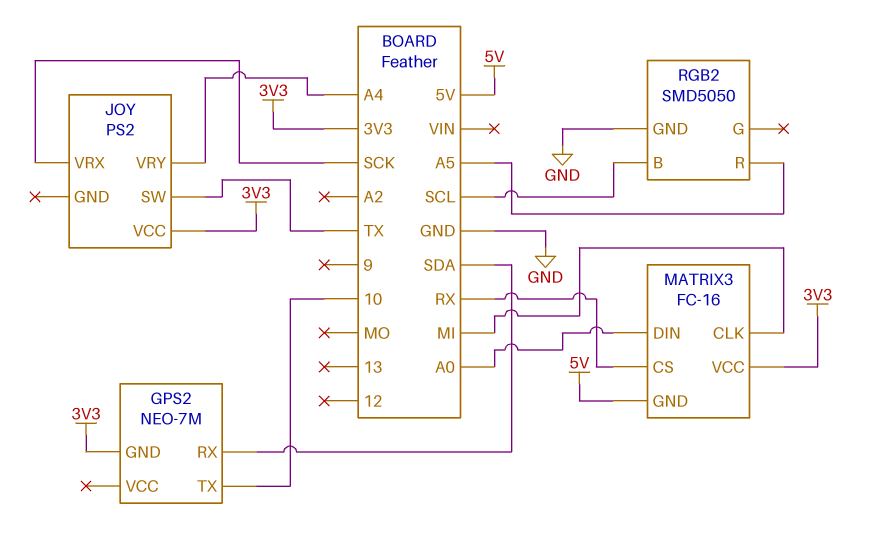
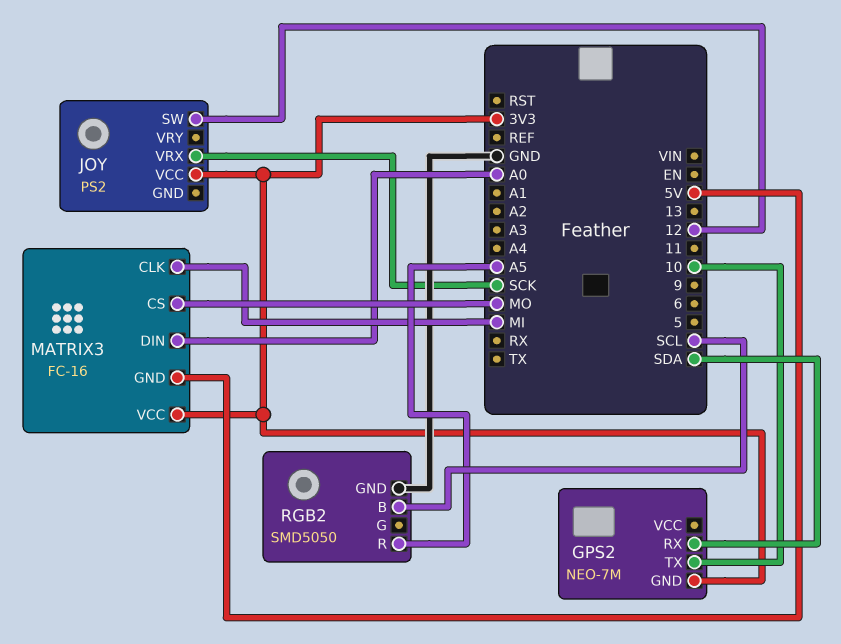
JOY pin SW: TX -> 12
JOY pin VRY: A4 -> none
MATRIX3 pin CS: RX -> MO

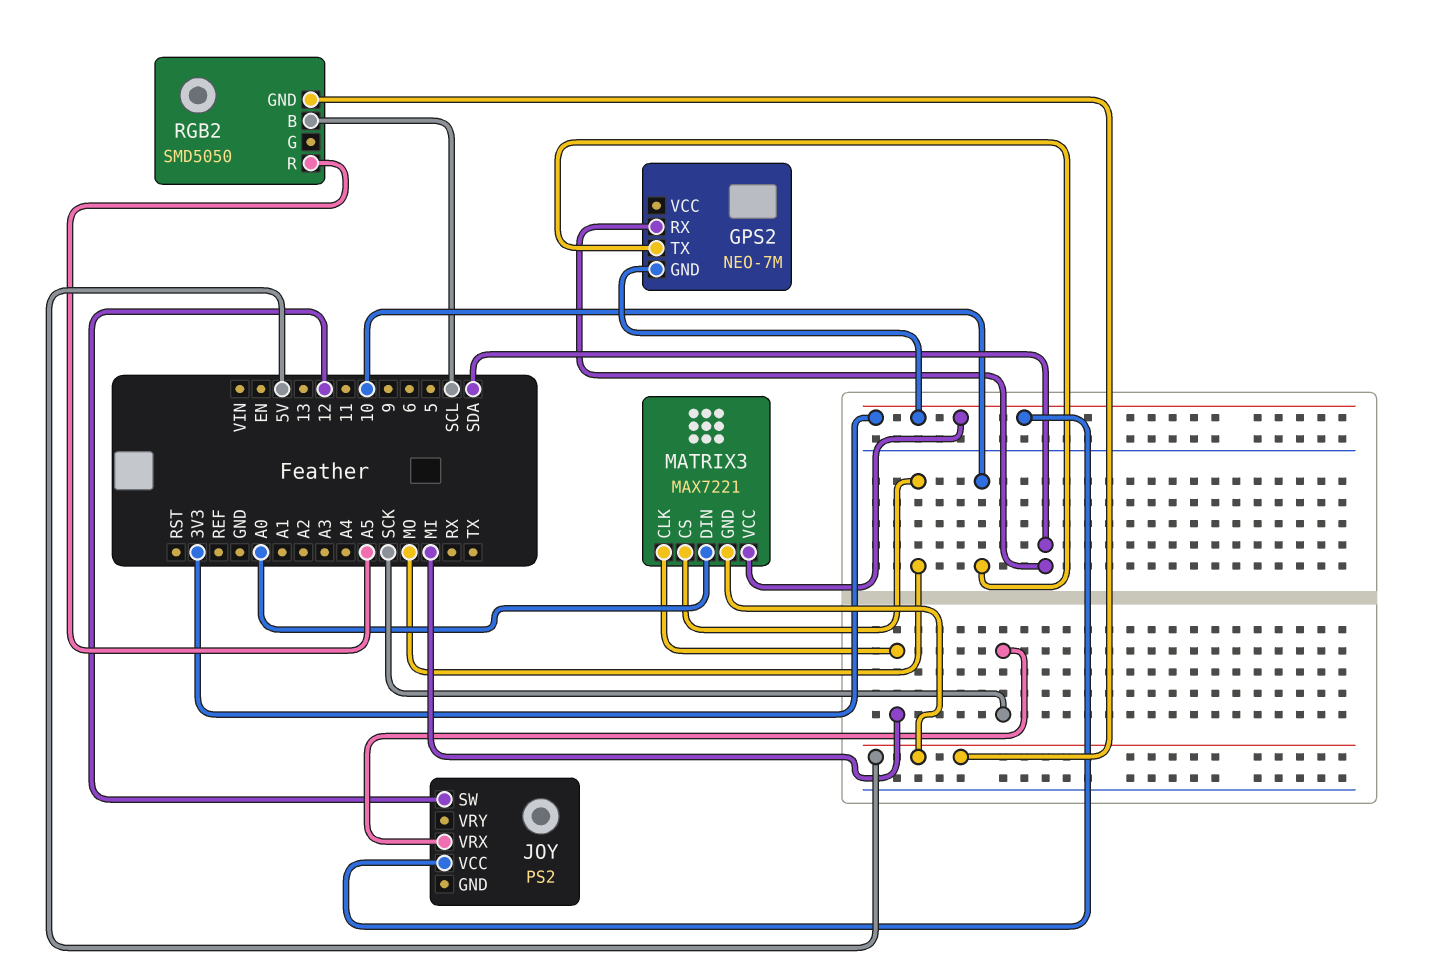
MATRIX3: FC-16 -> MAX7221
RGB2 pin GND: GND -> 5V

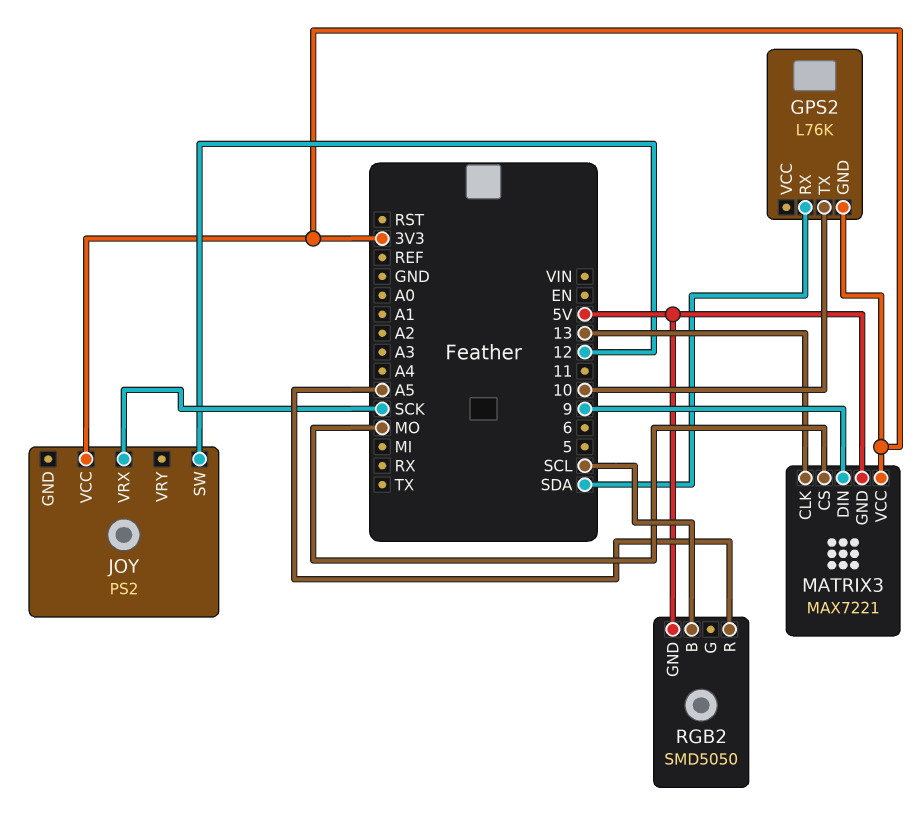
GPS2: NEO-7M -> L76K
MATRIX3 pin CLK: MI -> 13
MATRIX3 pin DIN: A0 -> 9

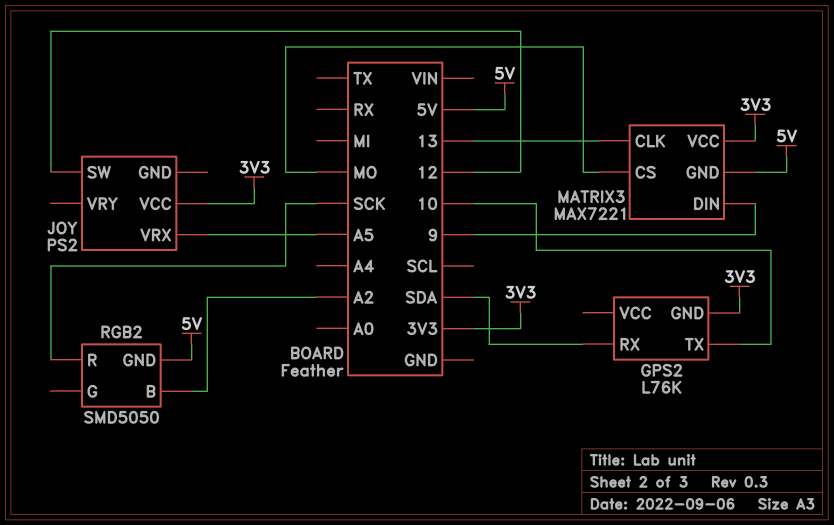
JOY pin VRX: SCK -> A5
RGB2 pin B: SCL -> A2
RGB2 pin R: A5 -> SCK

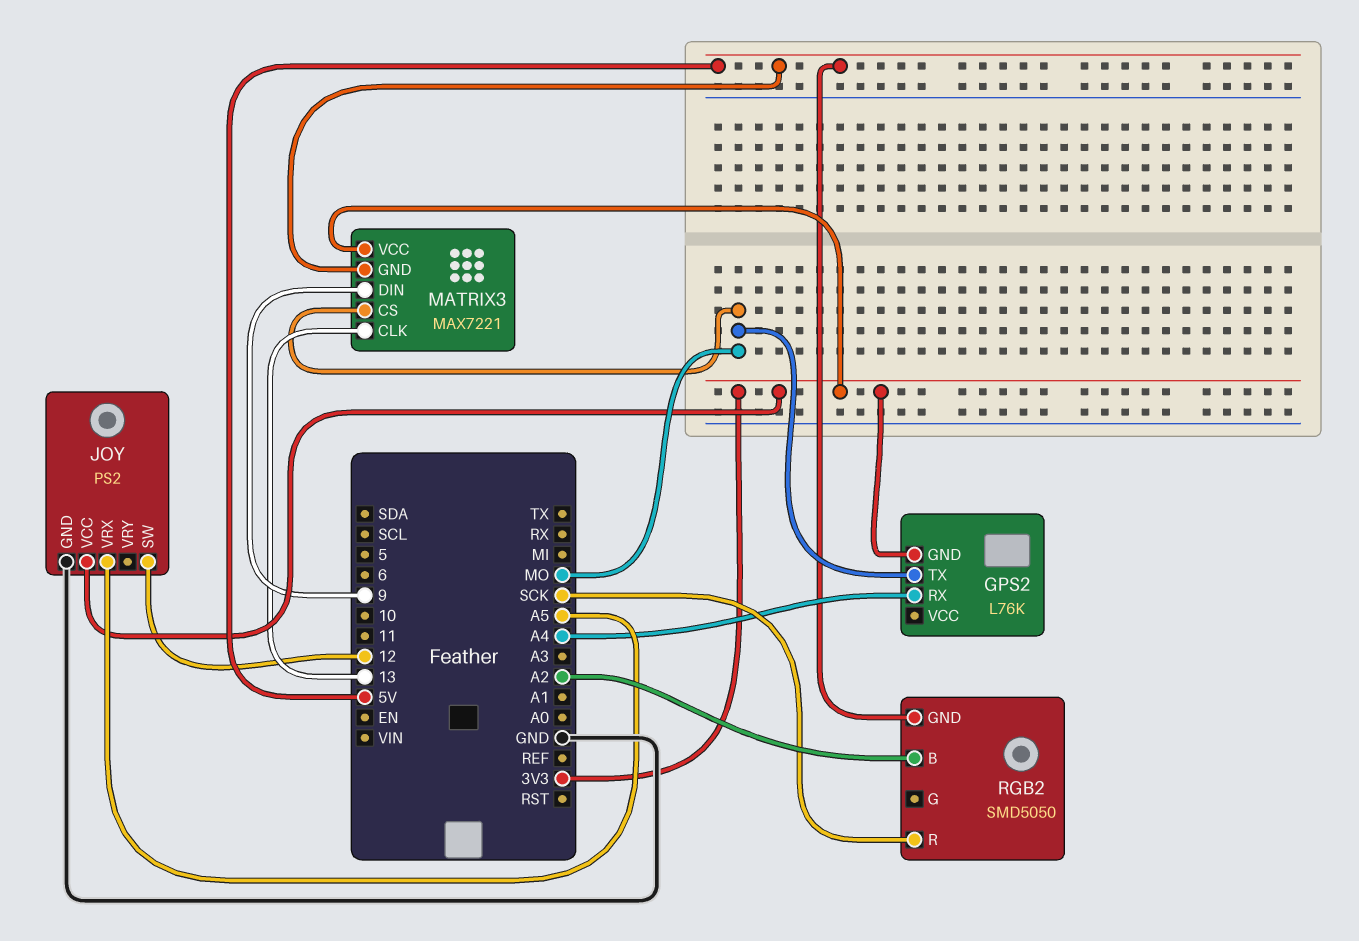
GPS2 pin RX: SDA -> A4
GPS2 pin TX: 10 -> MO
JOY pin GND: none -> GND

